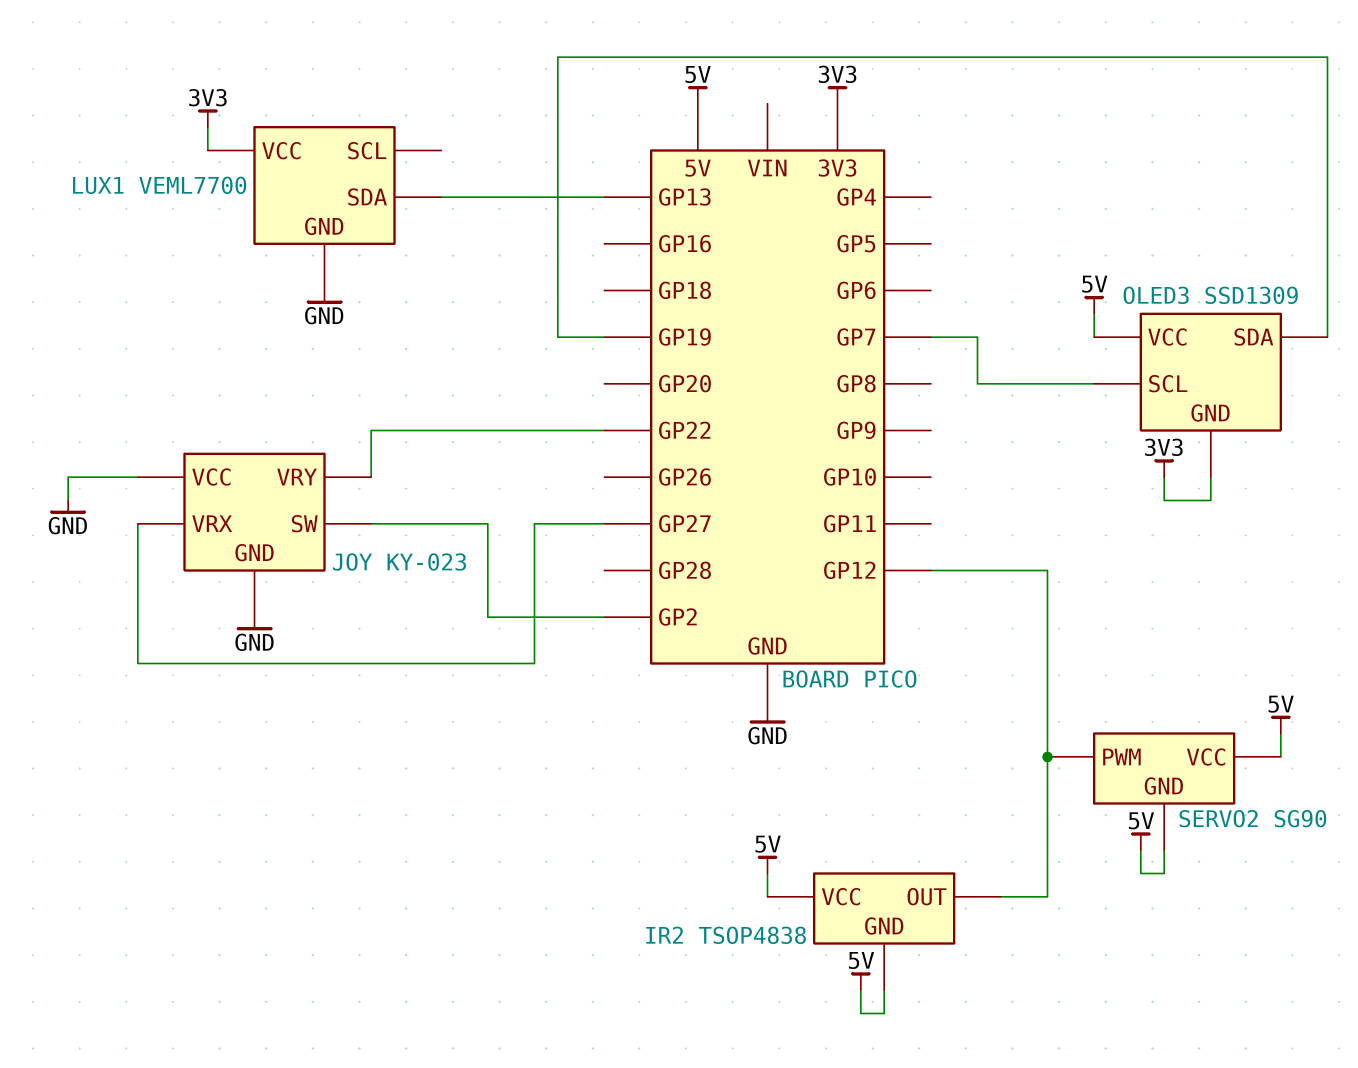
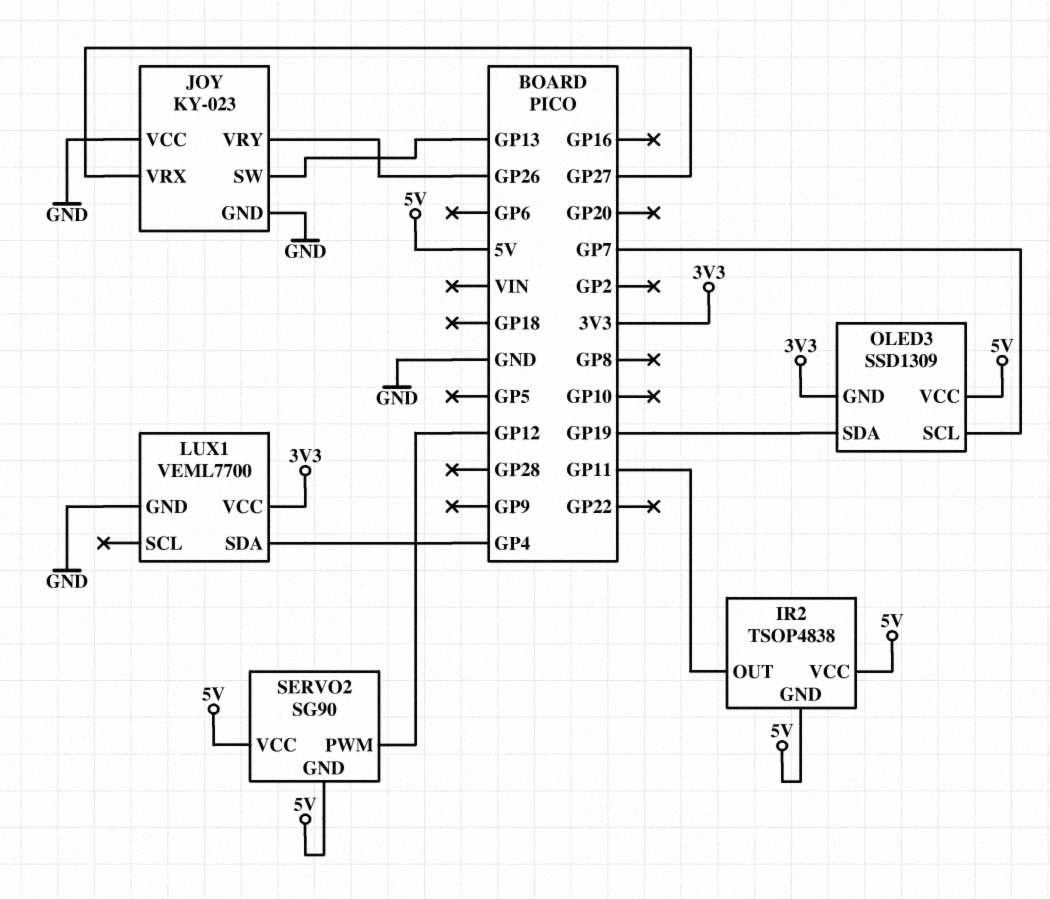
IR2 pin OUT: GP12 -> GP11
JOY pin SW: GP2 -> GP13
JOY pin VRY: GP22 -> GP26
LUX1 pin SDA: GP13 -> GP4

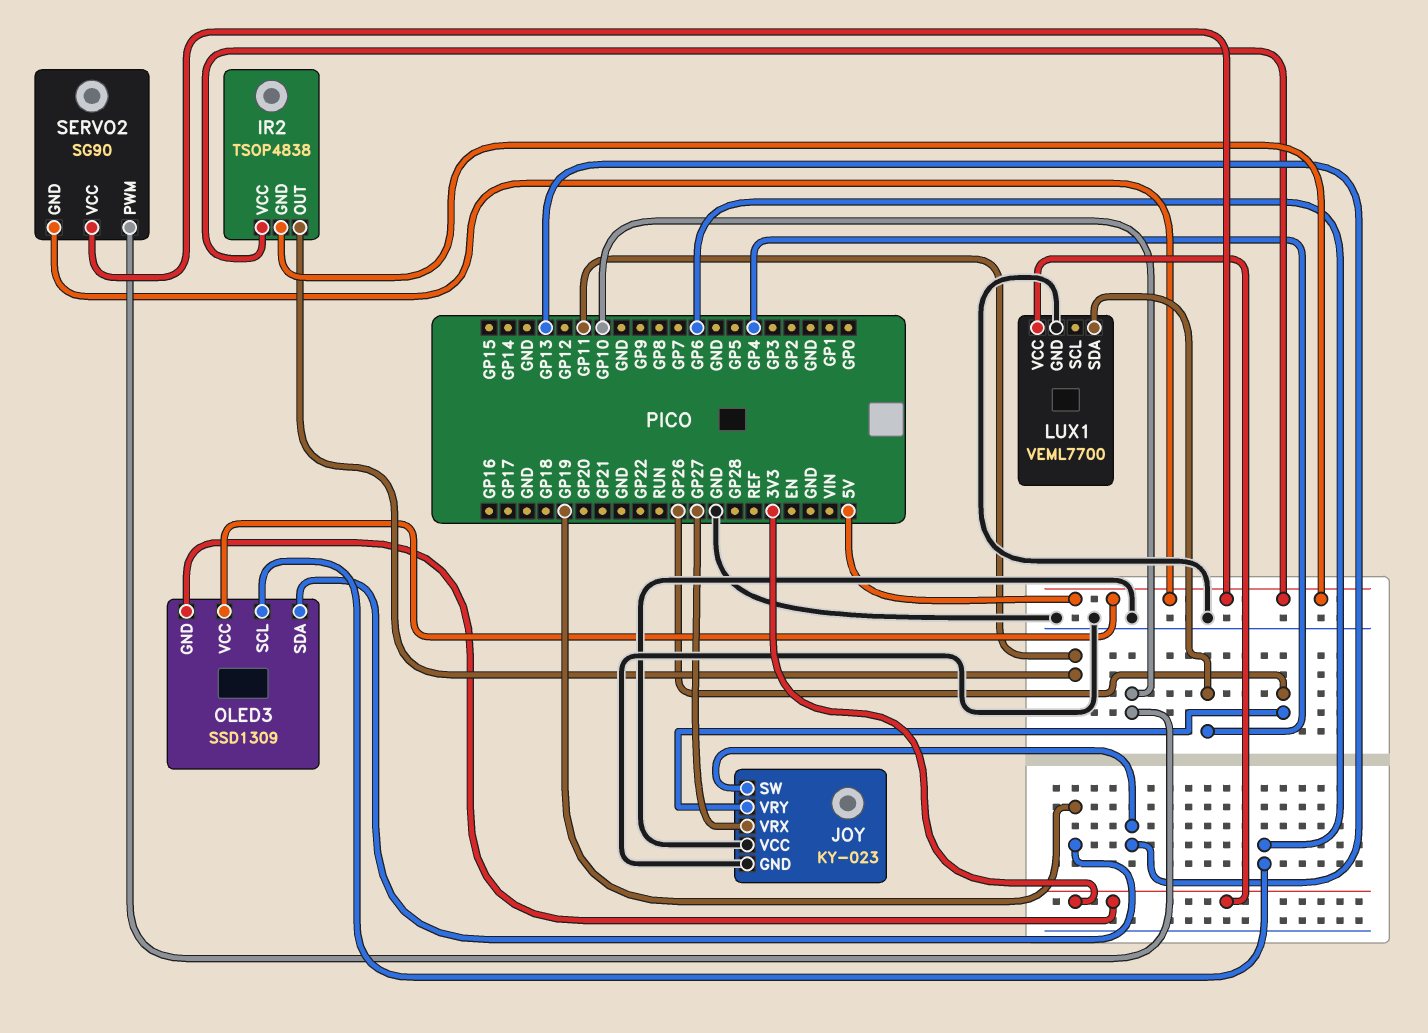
OLED3 pin SCL: GP7 -> GP6
SERVO2 pin PWM: GP12 -> GP10

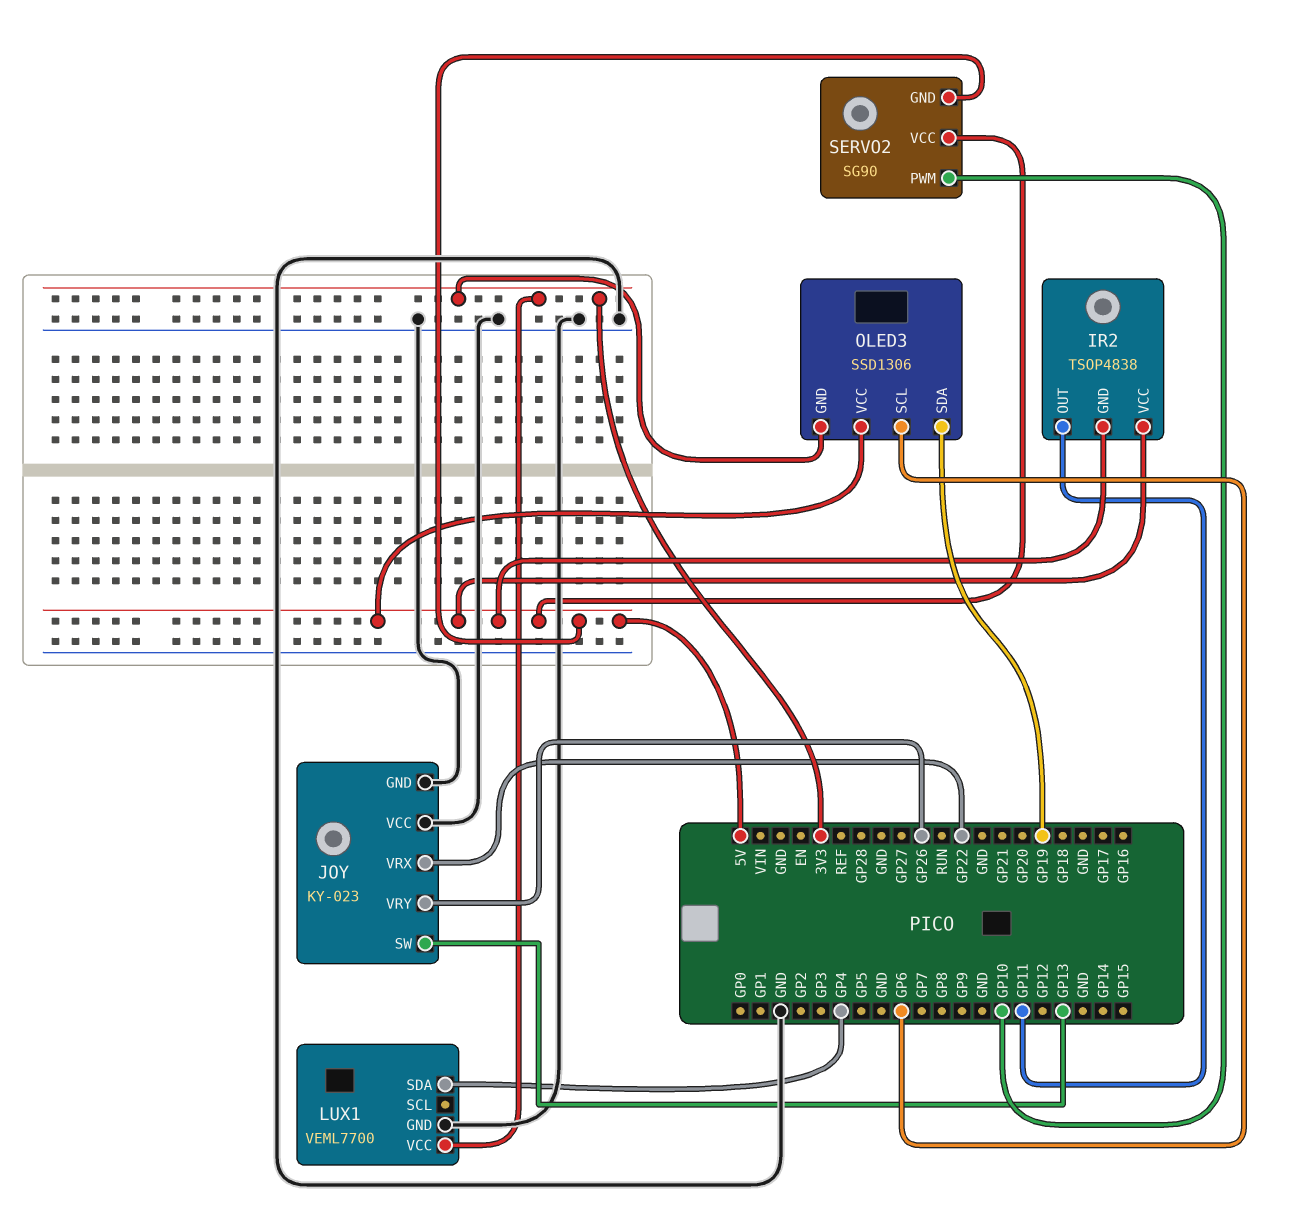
JOY pin VRX: GP27 -> GP22
OLED3: SSD1309 -> SSD1306

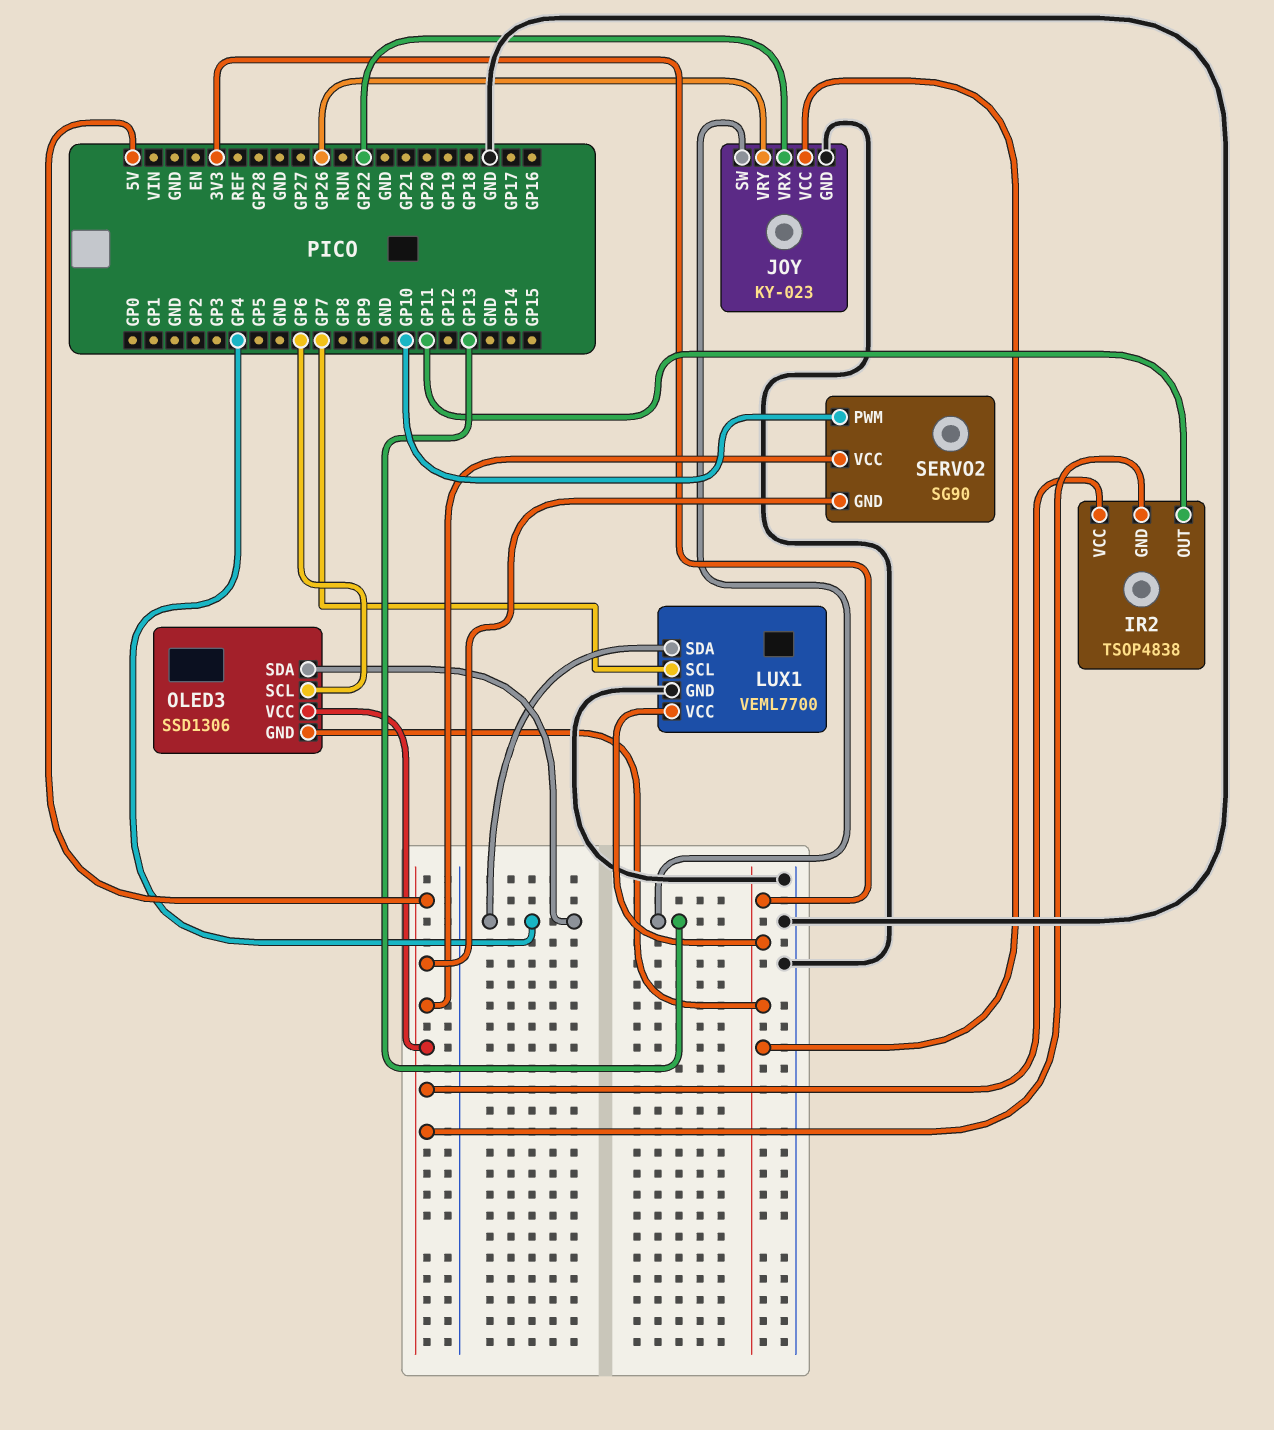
JOY pin VCC: GND -> 3V3
LUX1 pin SCL: none -> GP7
OLED3 pin SDA: GP19 -> GP4

